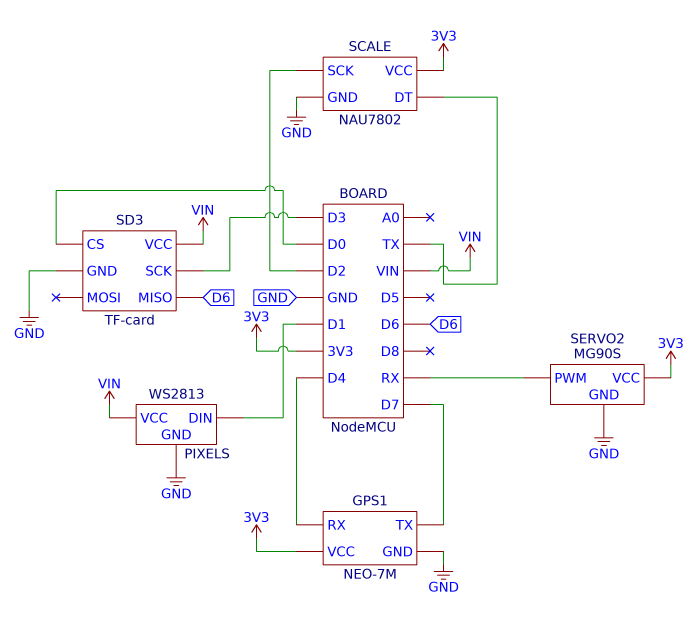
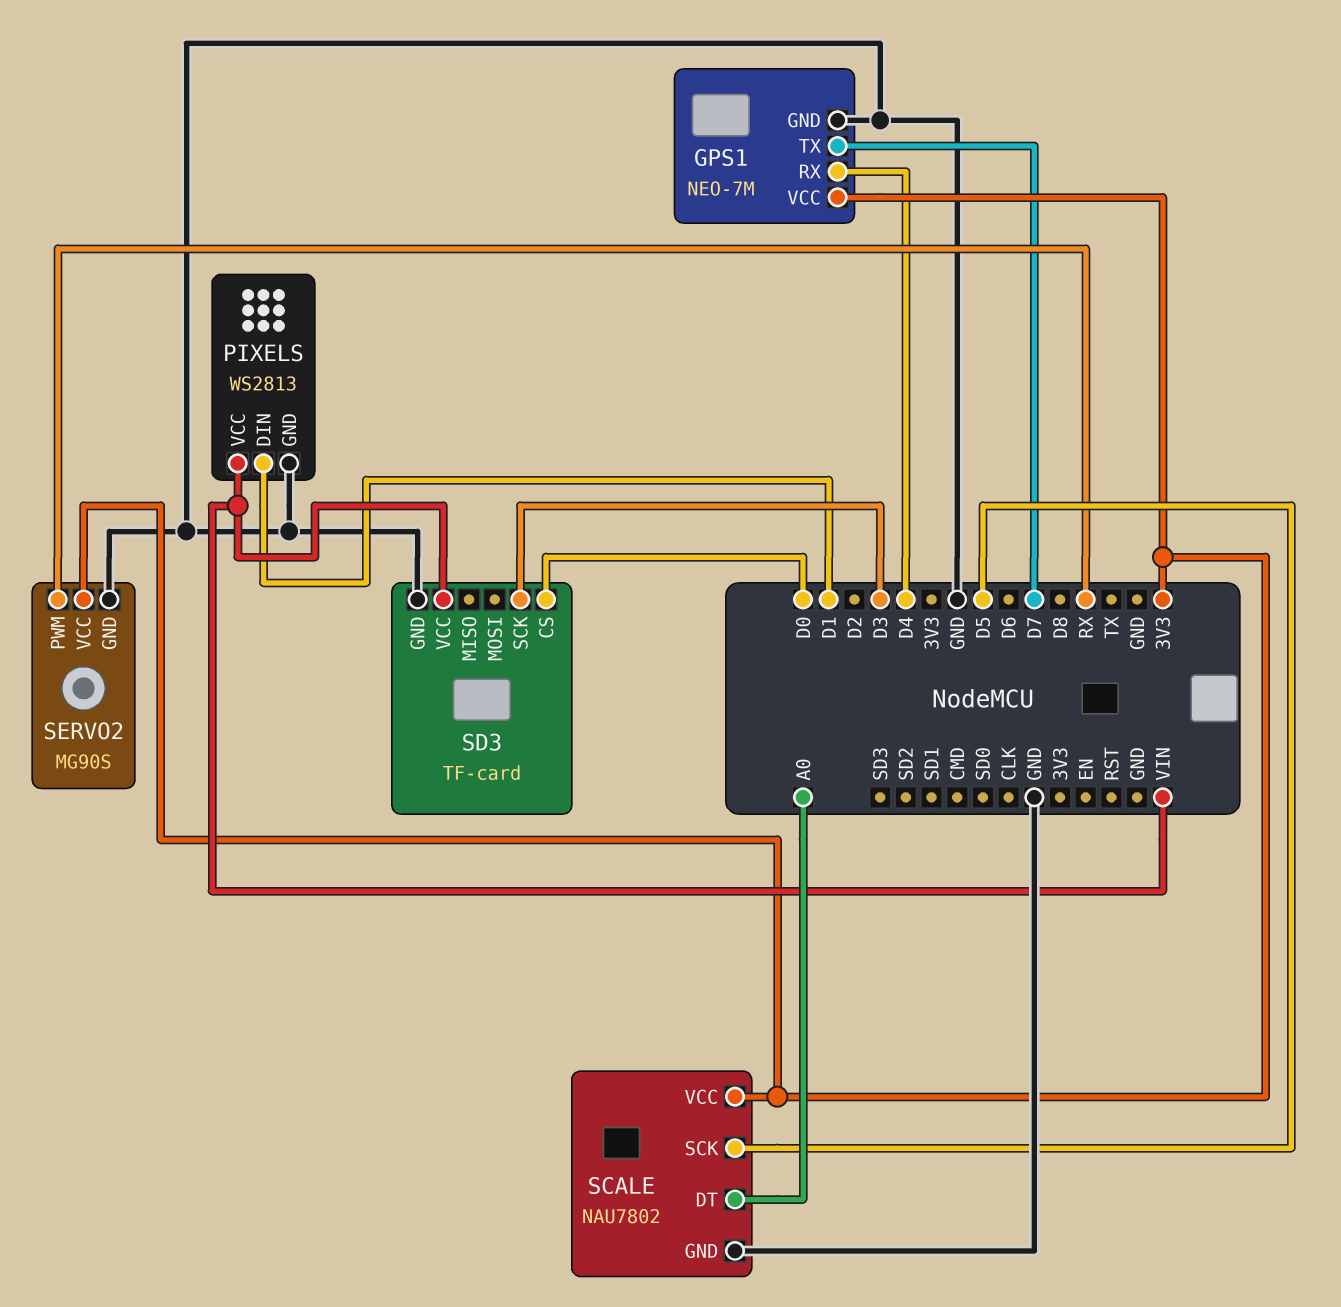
SCALE pin DT: TX -> A0
SCALE pin SCK: D2 -> D5
SD3 pin MISO: D6 -> none

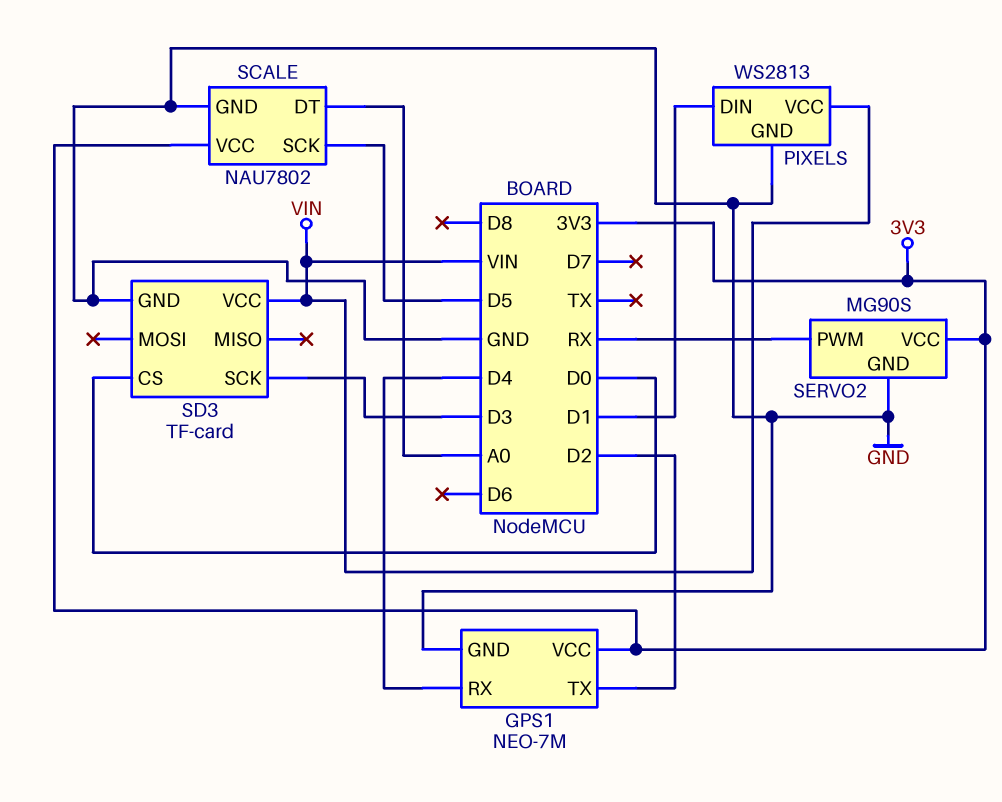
GPS1 pin TX: D7 -> D2

